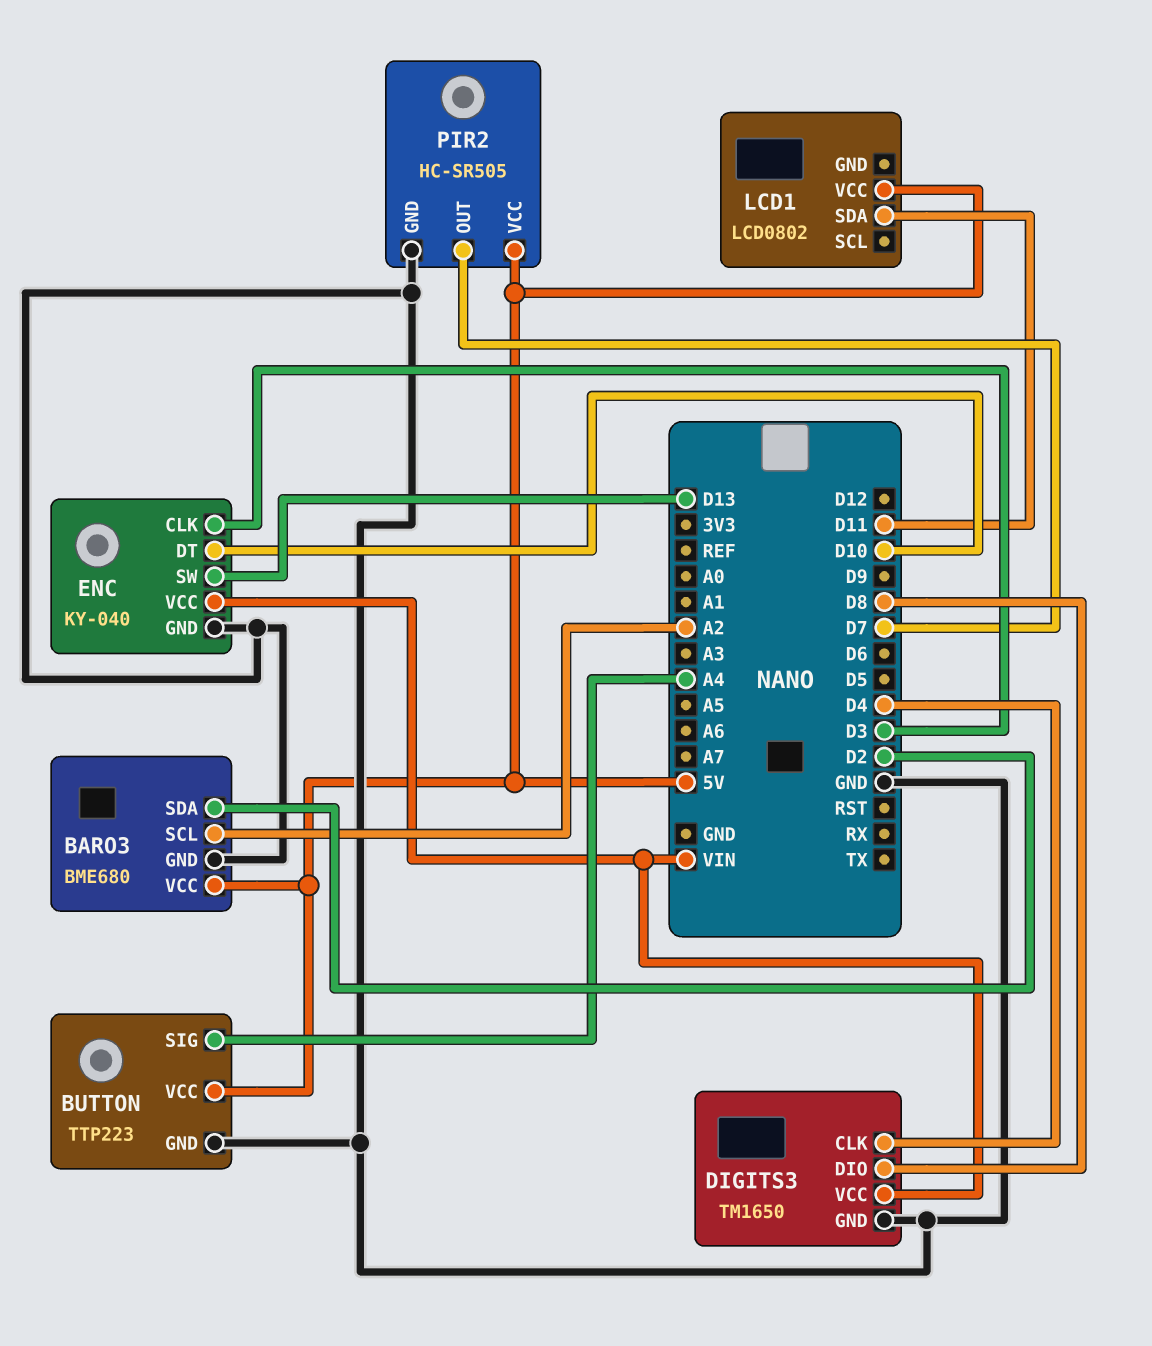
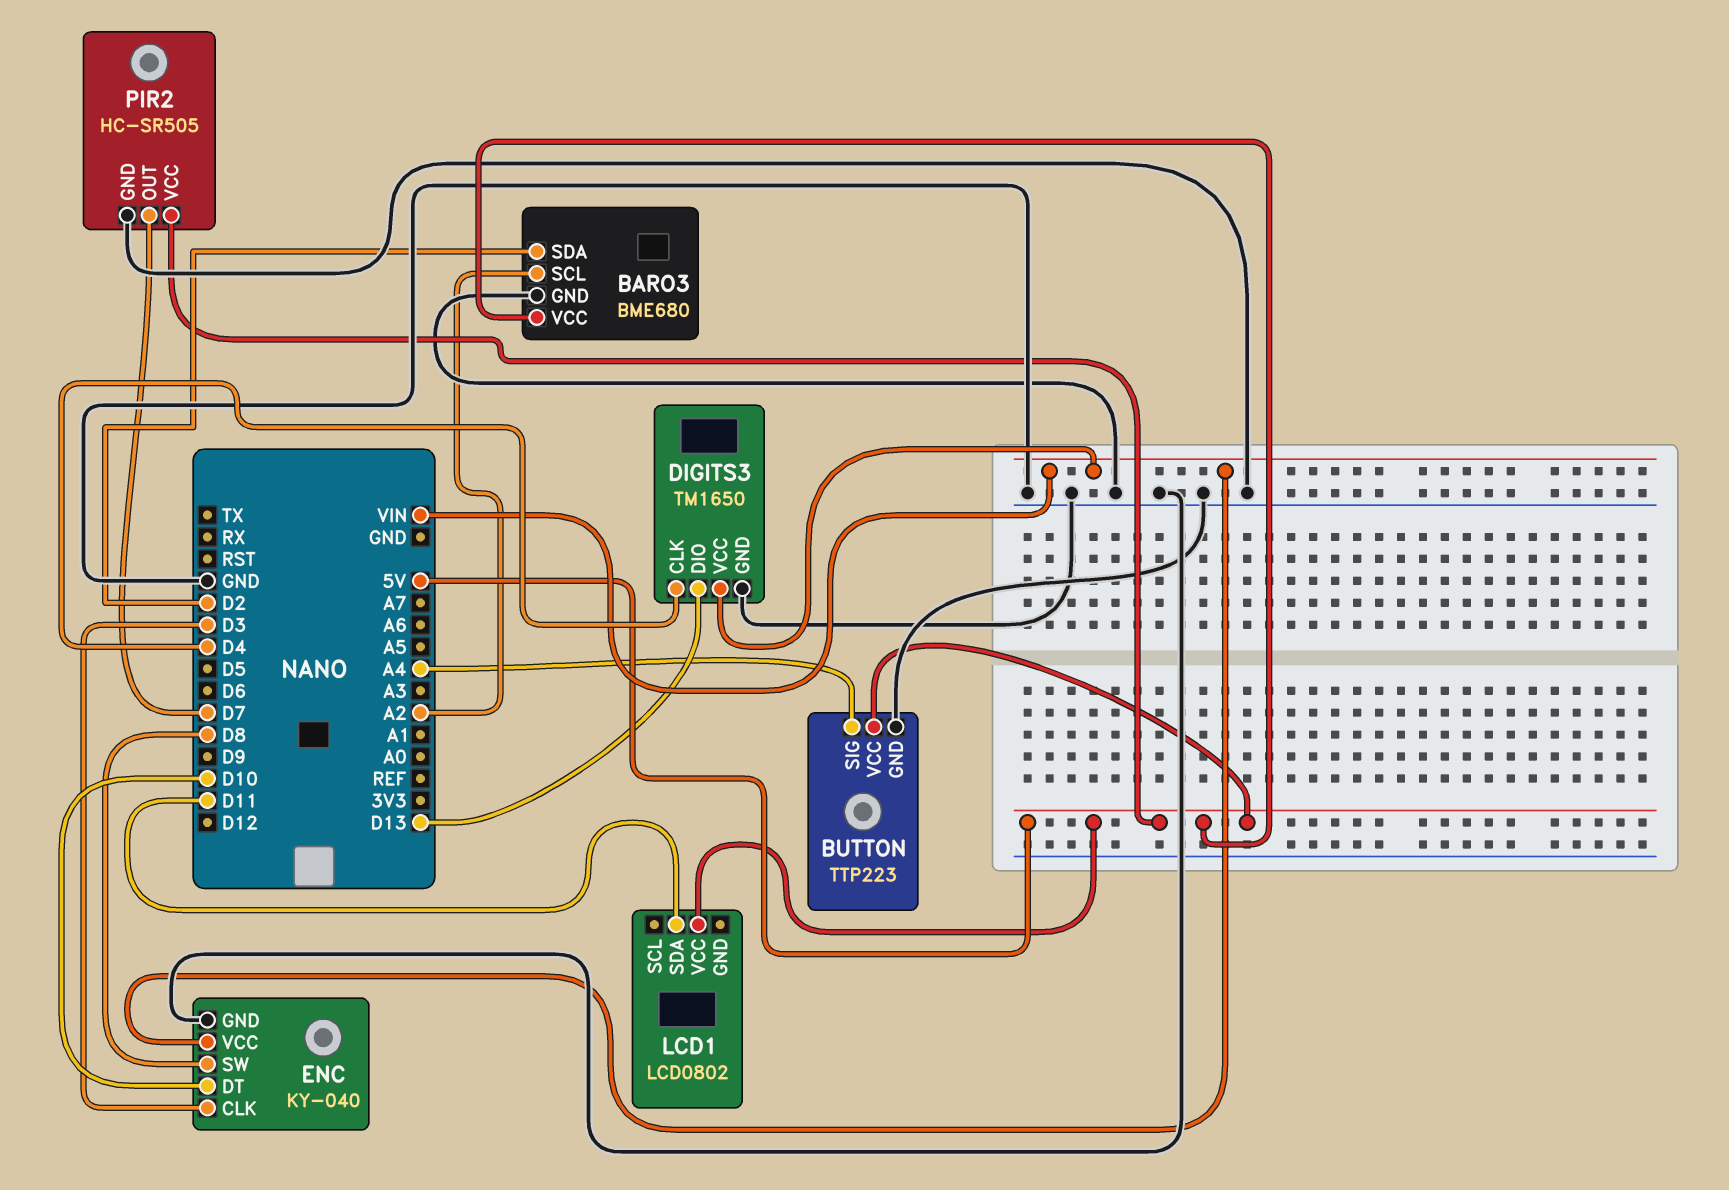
DIGITS3 pin DIO: D8 -> D13
ENC pin SW: D13 -> D8

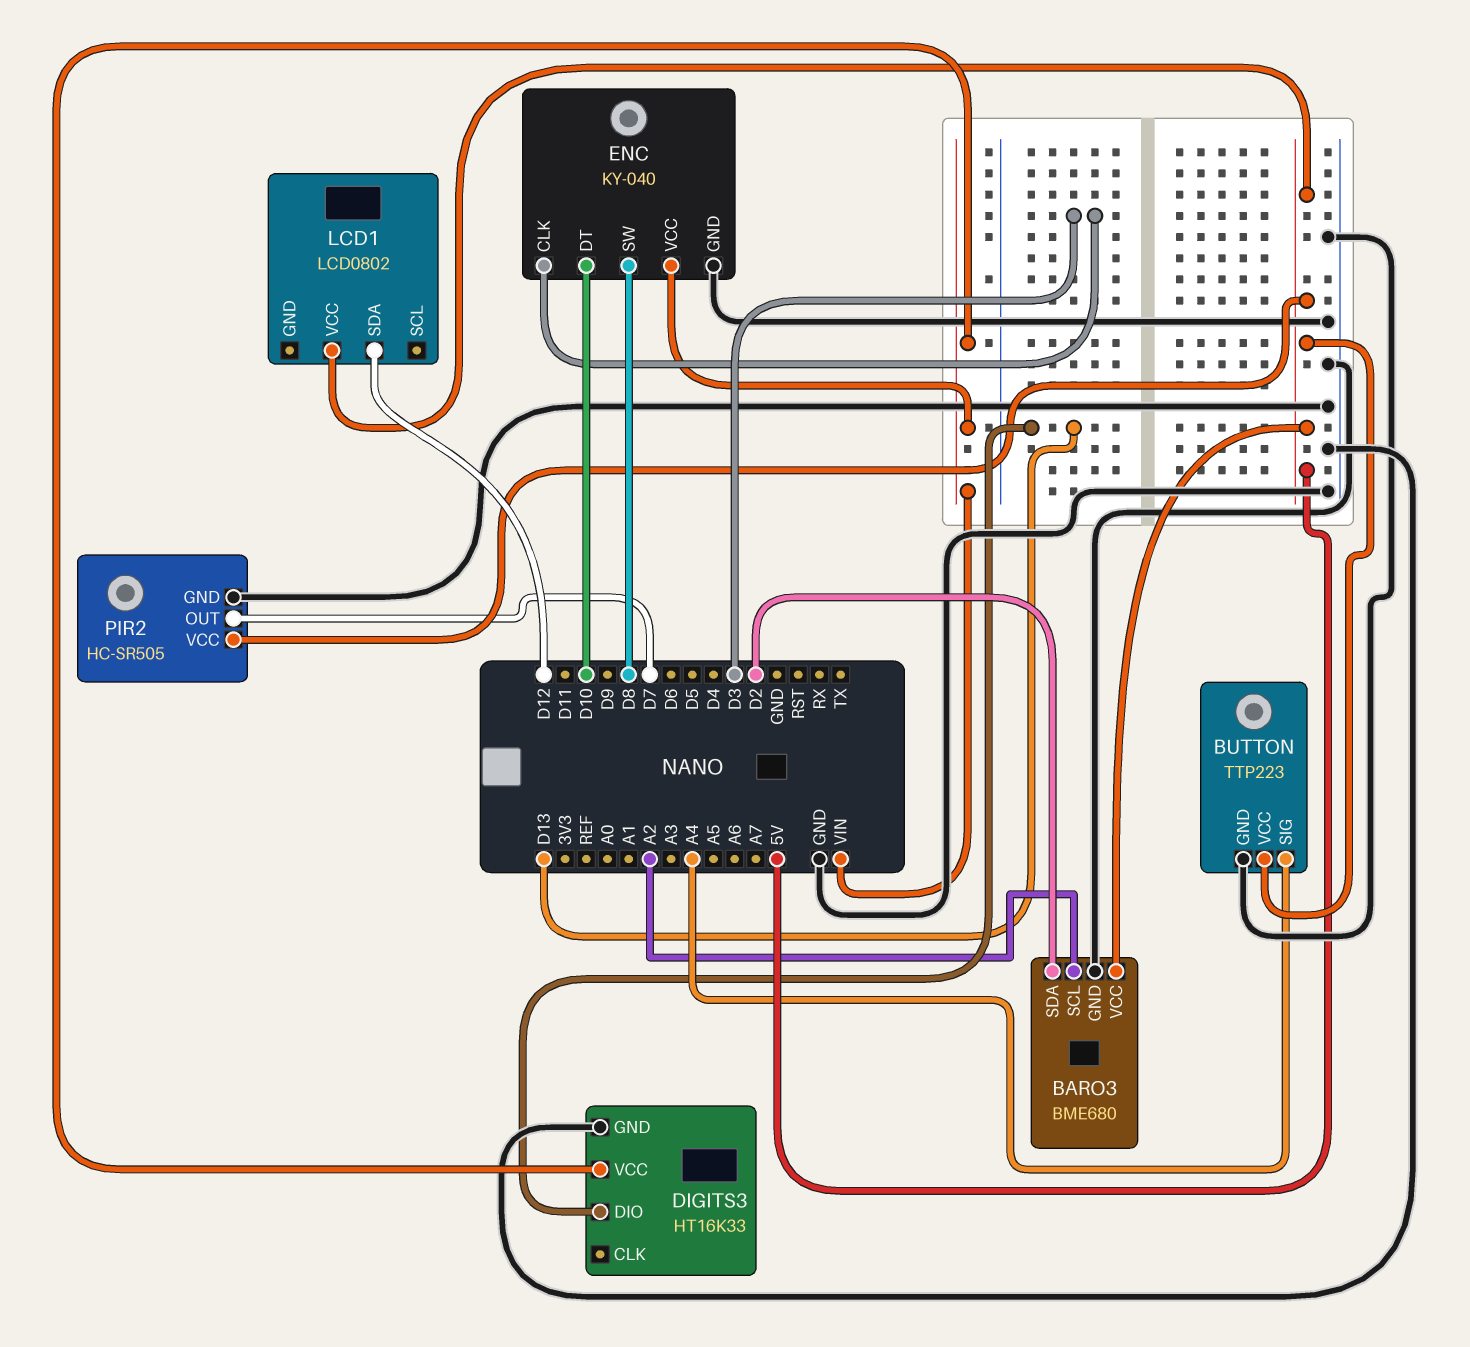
DIGITS3: TM1650 -> HT16K33
DIGITS3 pin CLK: D4 -> none
LCD1 pin SDA: D11 -> D12

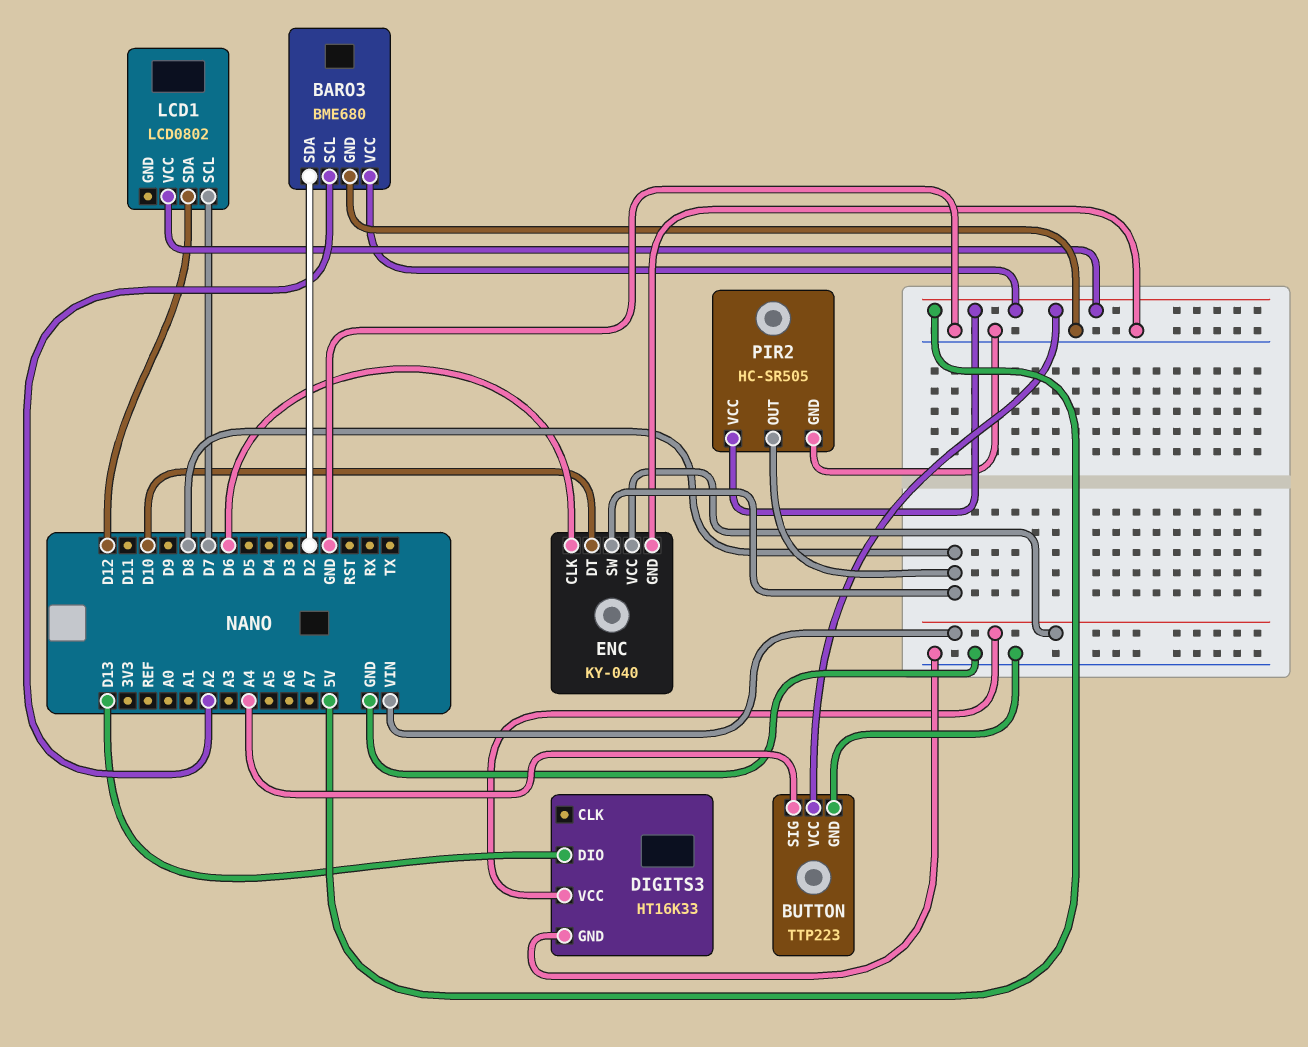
ENC pin CLK: D3 -> D6
LCD1 pin SCL: none -> D7
PIR2 pin OUT: D7 -> D8

